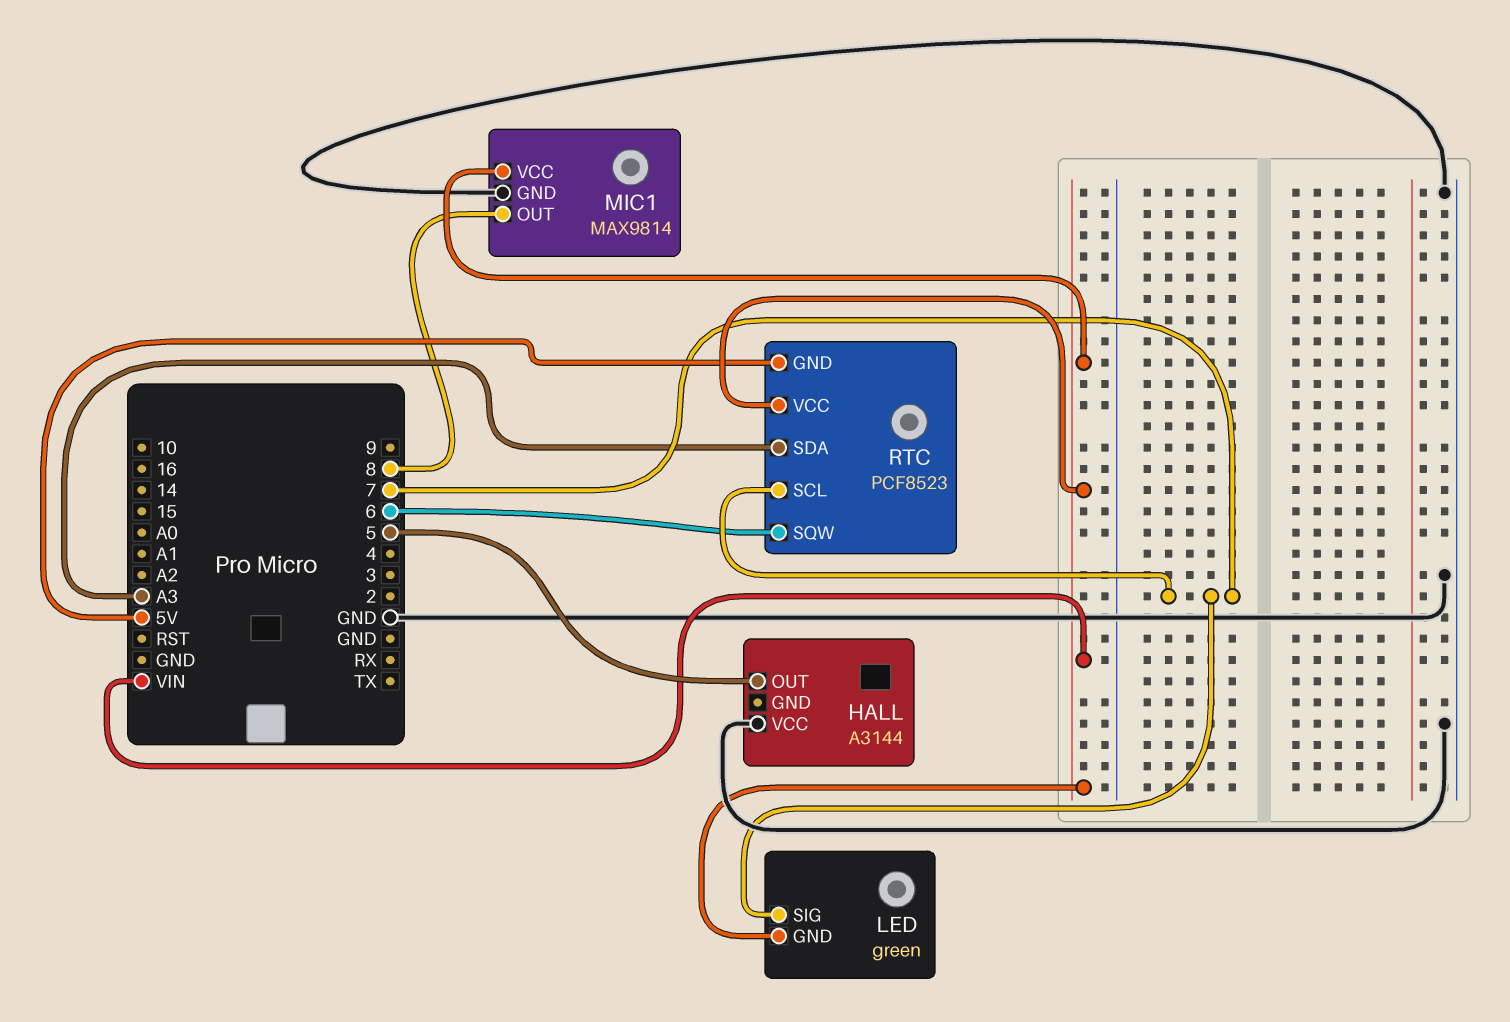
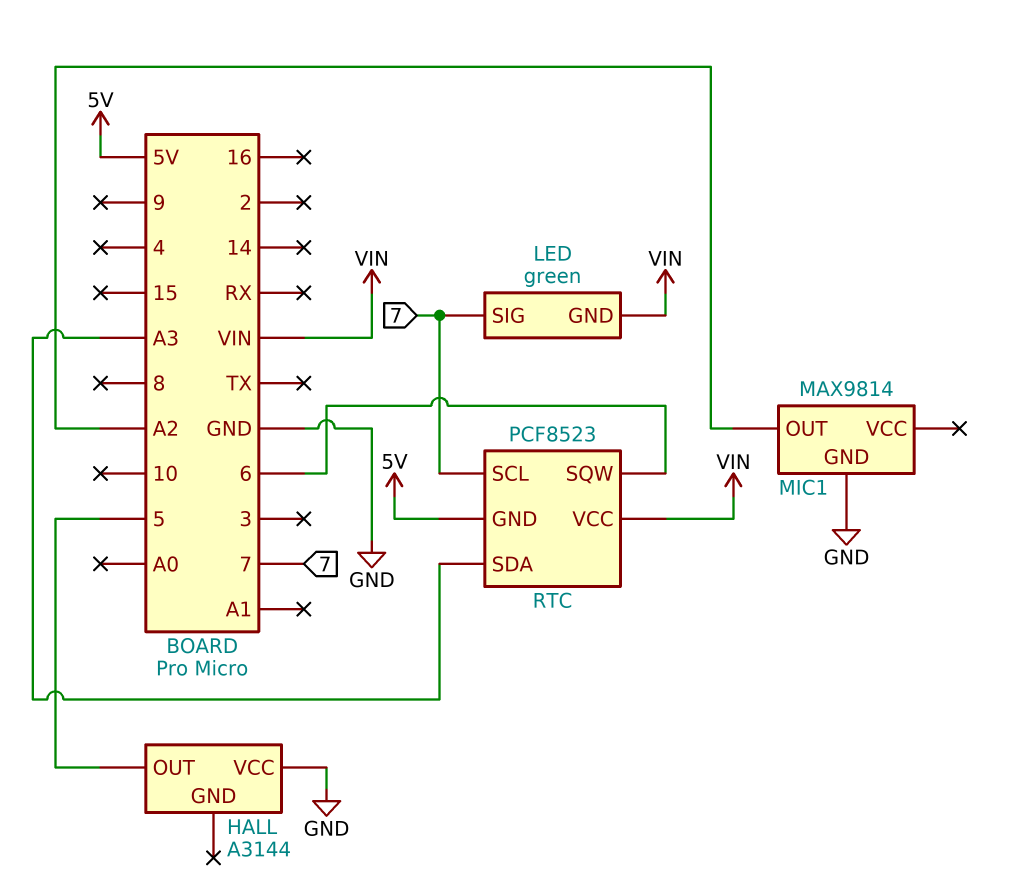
MIC1 pin OUT: 8 -> A2
MIC1 pin VCC: VIN -> none

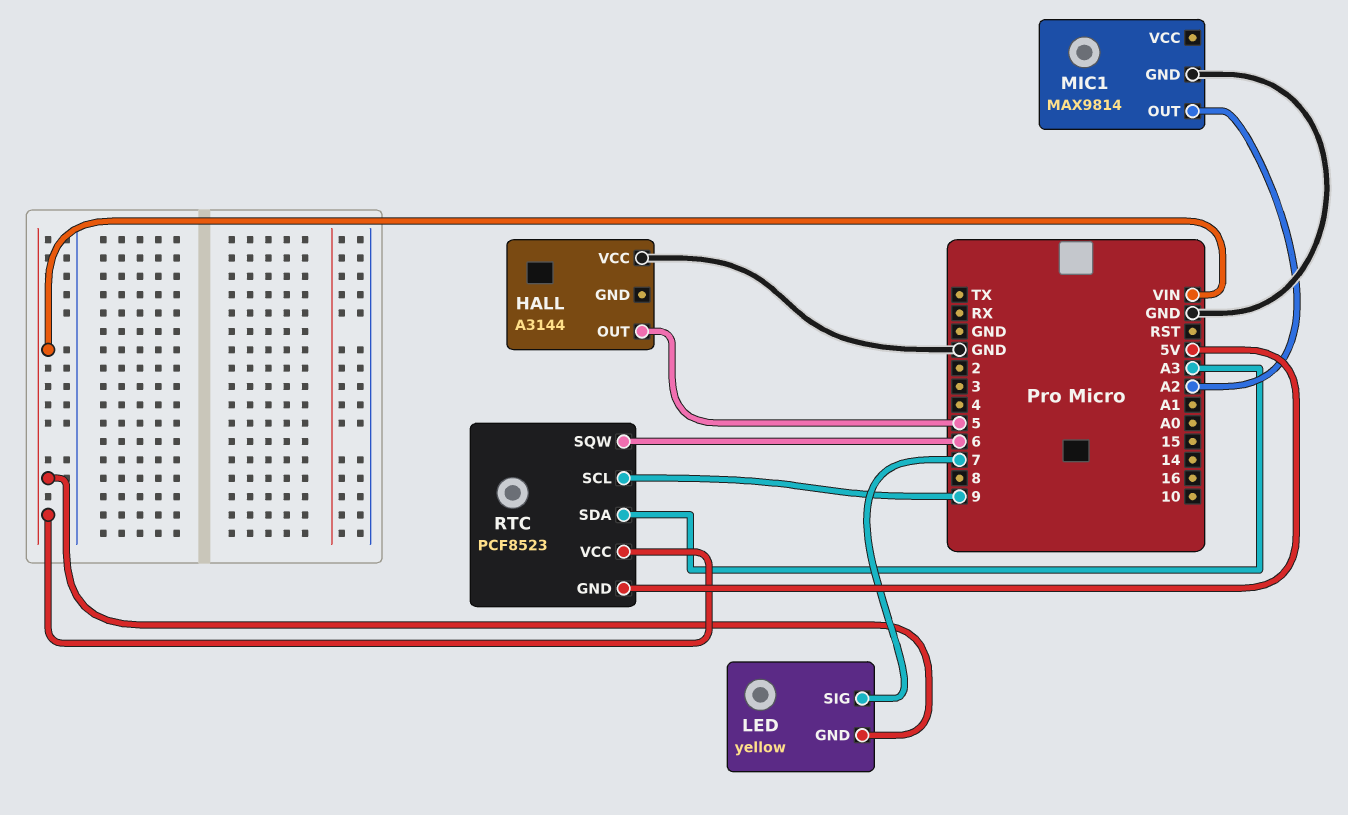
LED: green -> yellow
RTC pin SCL: 7 -> 9

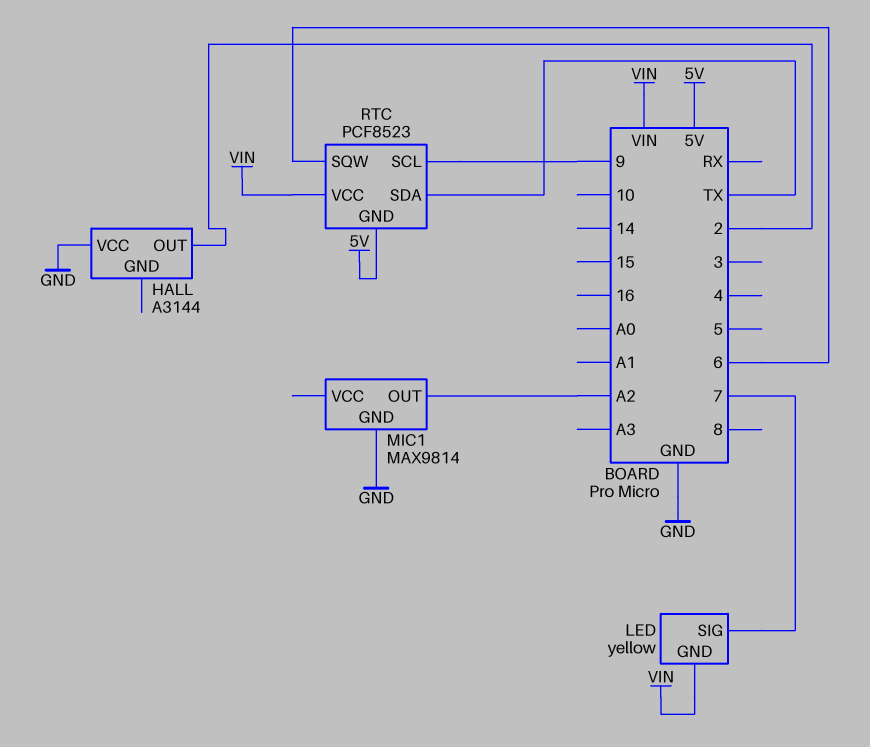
HALL pin OUT: 5 -> 2
RTC pin SDA: A3 -> TX

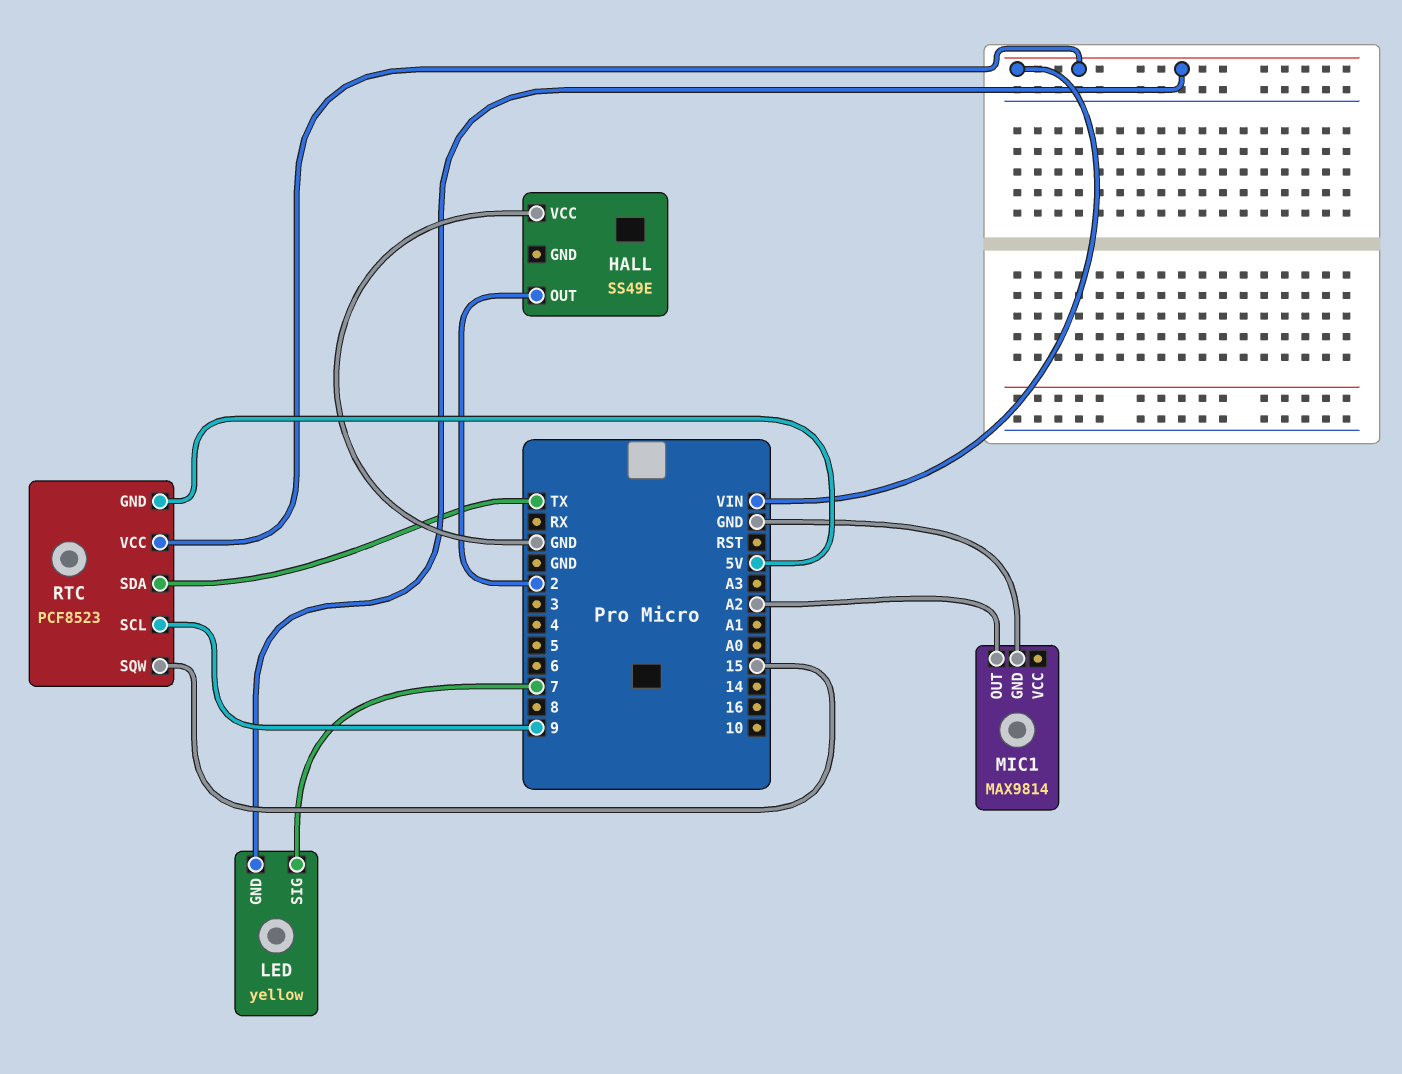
HALL: A3144 -> SS49E
RTC pin SQW: 6 -> 15

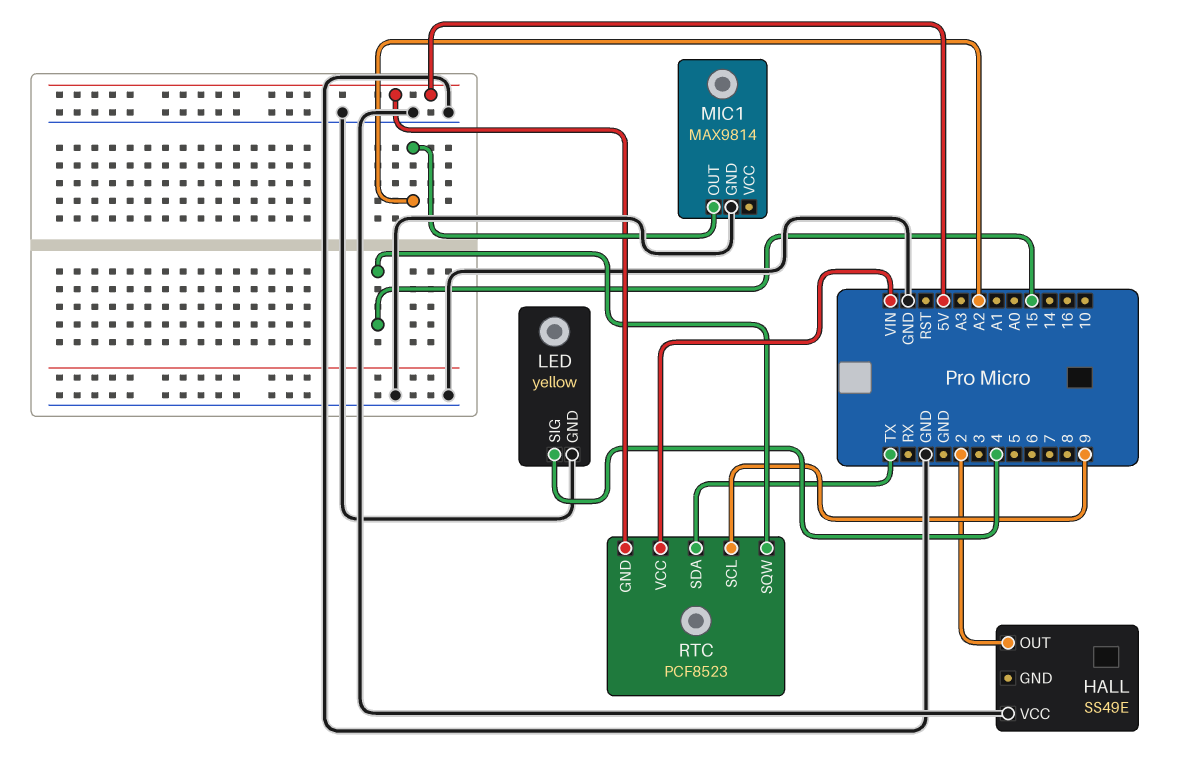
LED pin GND: VIN -> GND
LED pin SIG: 7 -> 4

